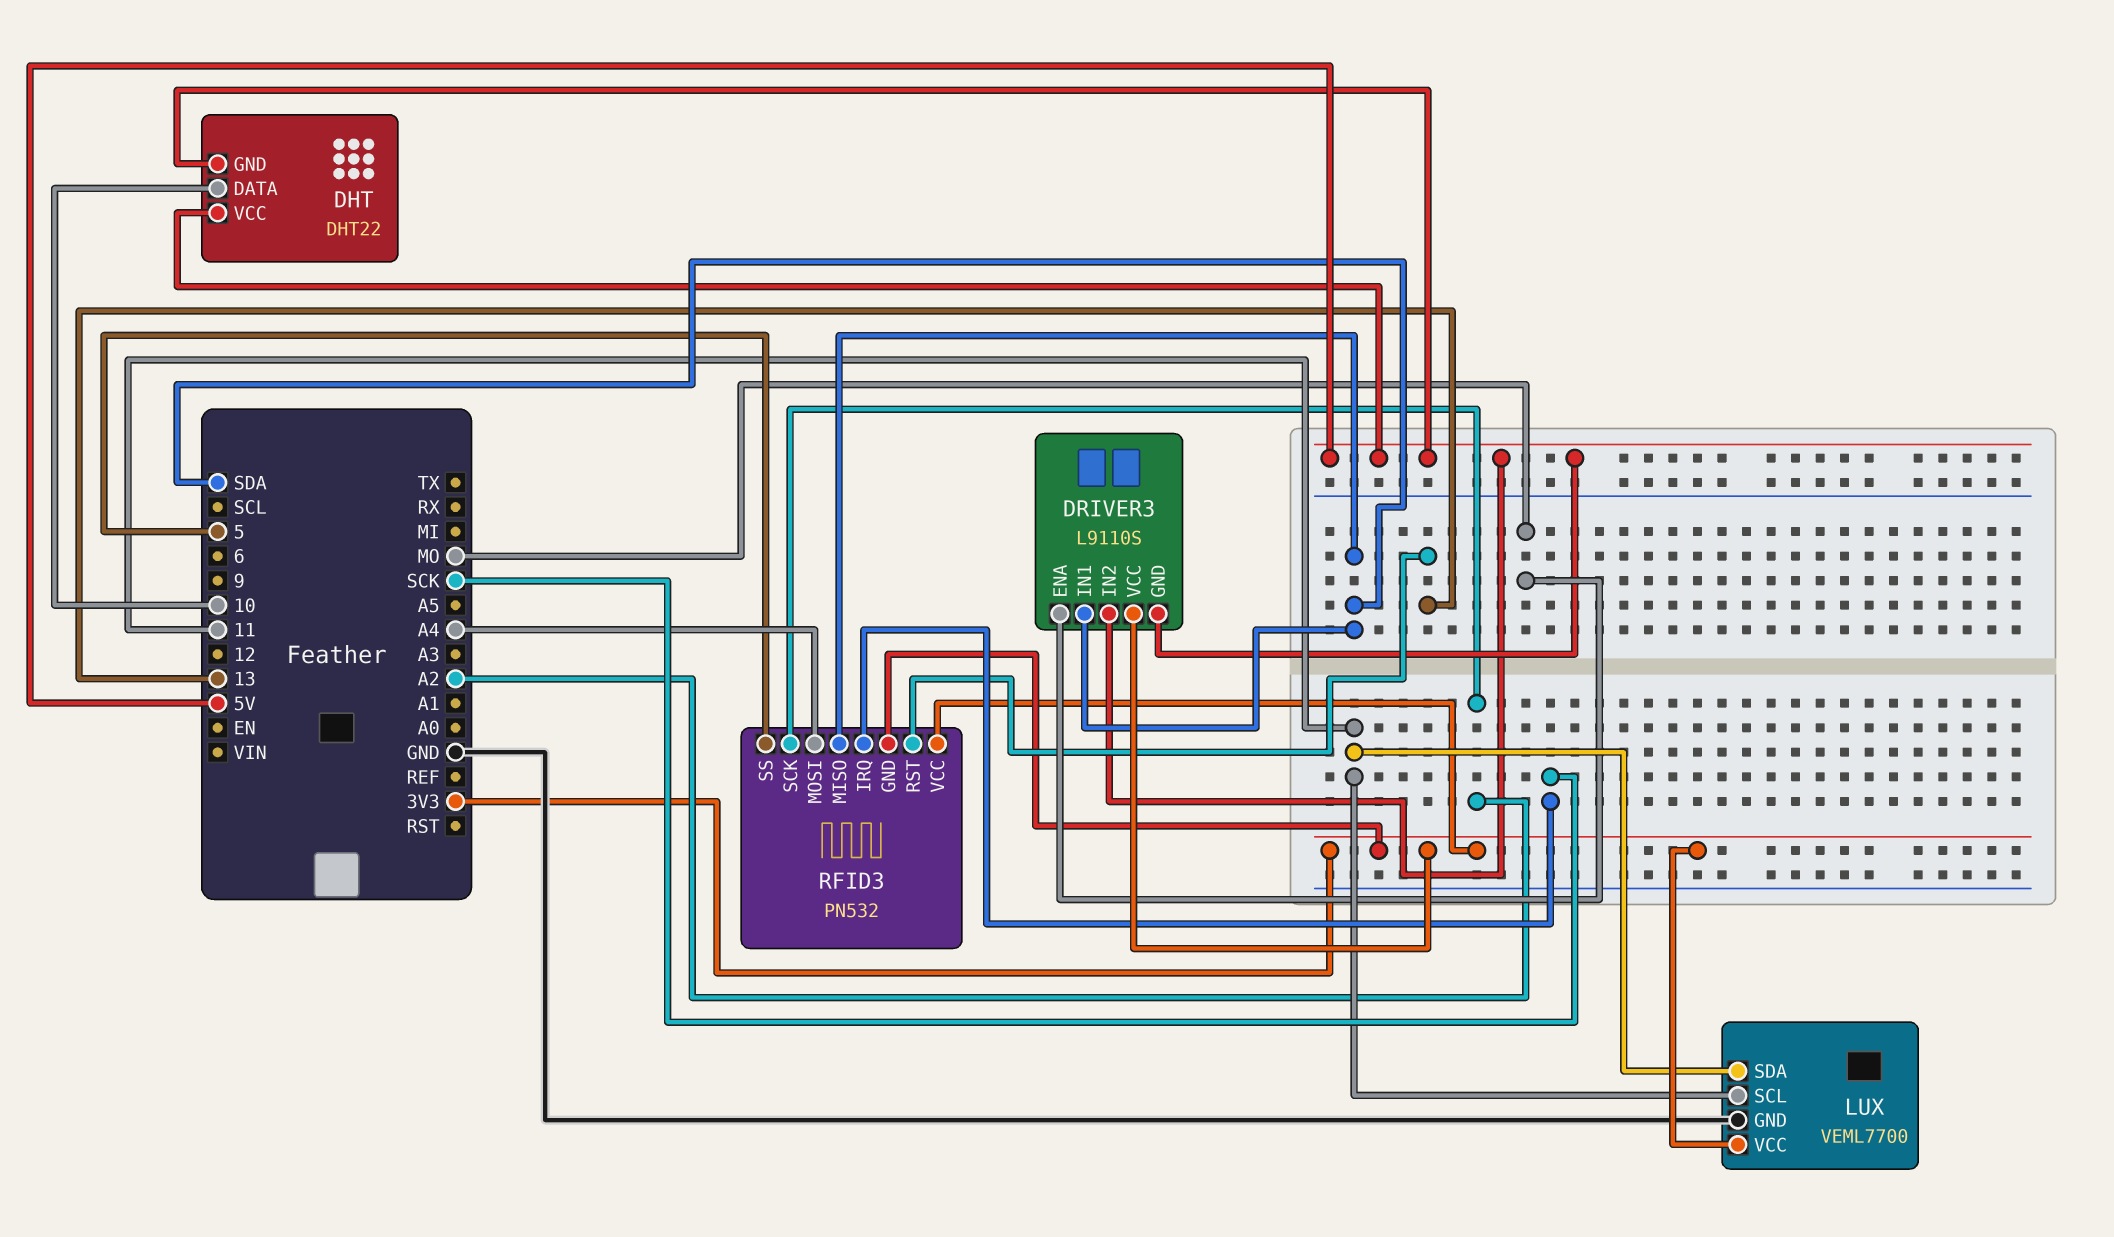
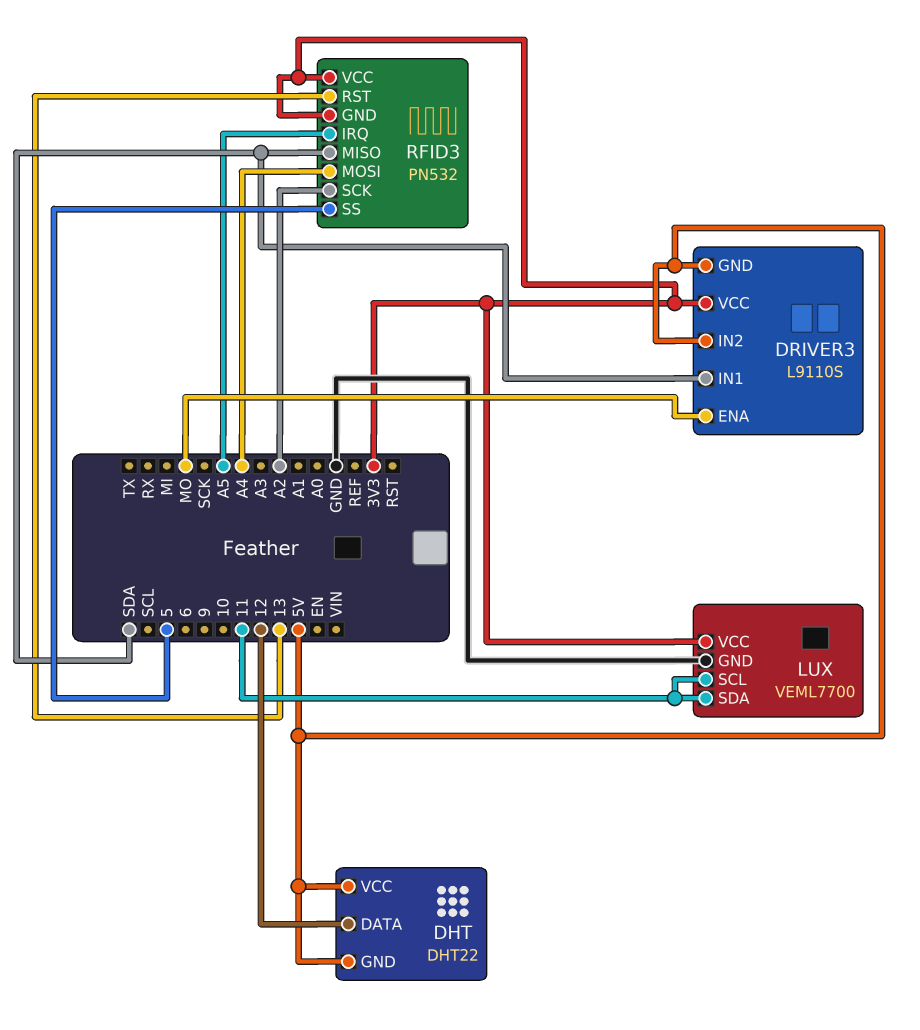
DHT pin DATA: 10 -> 12
RFID3 pin IRQ: SCK -> A5

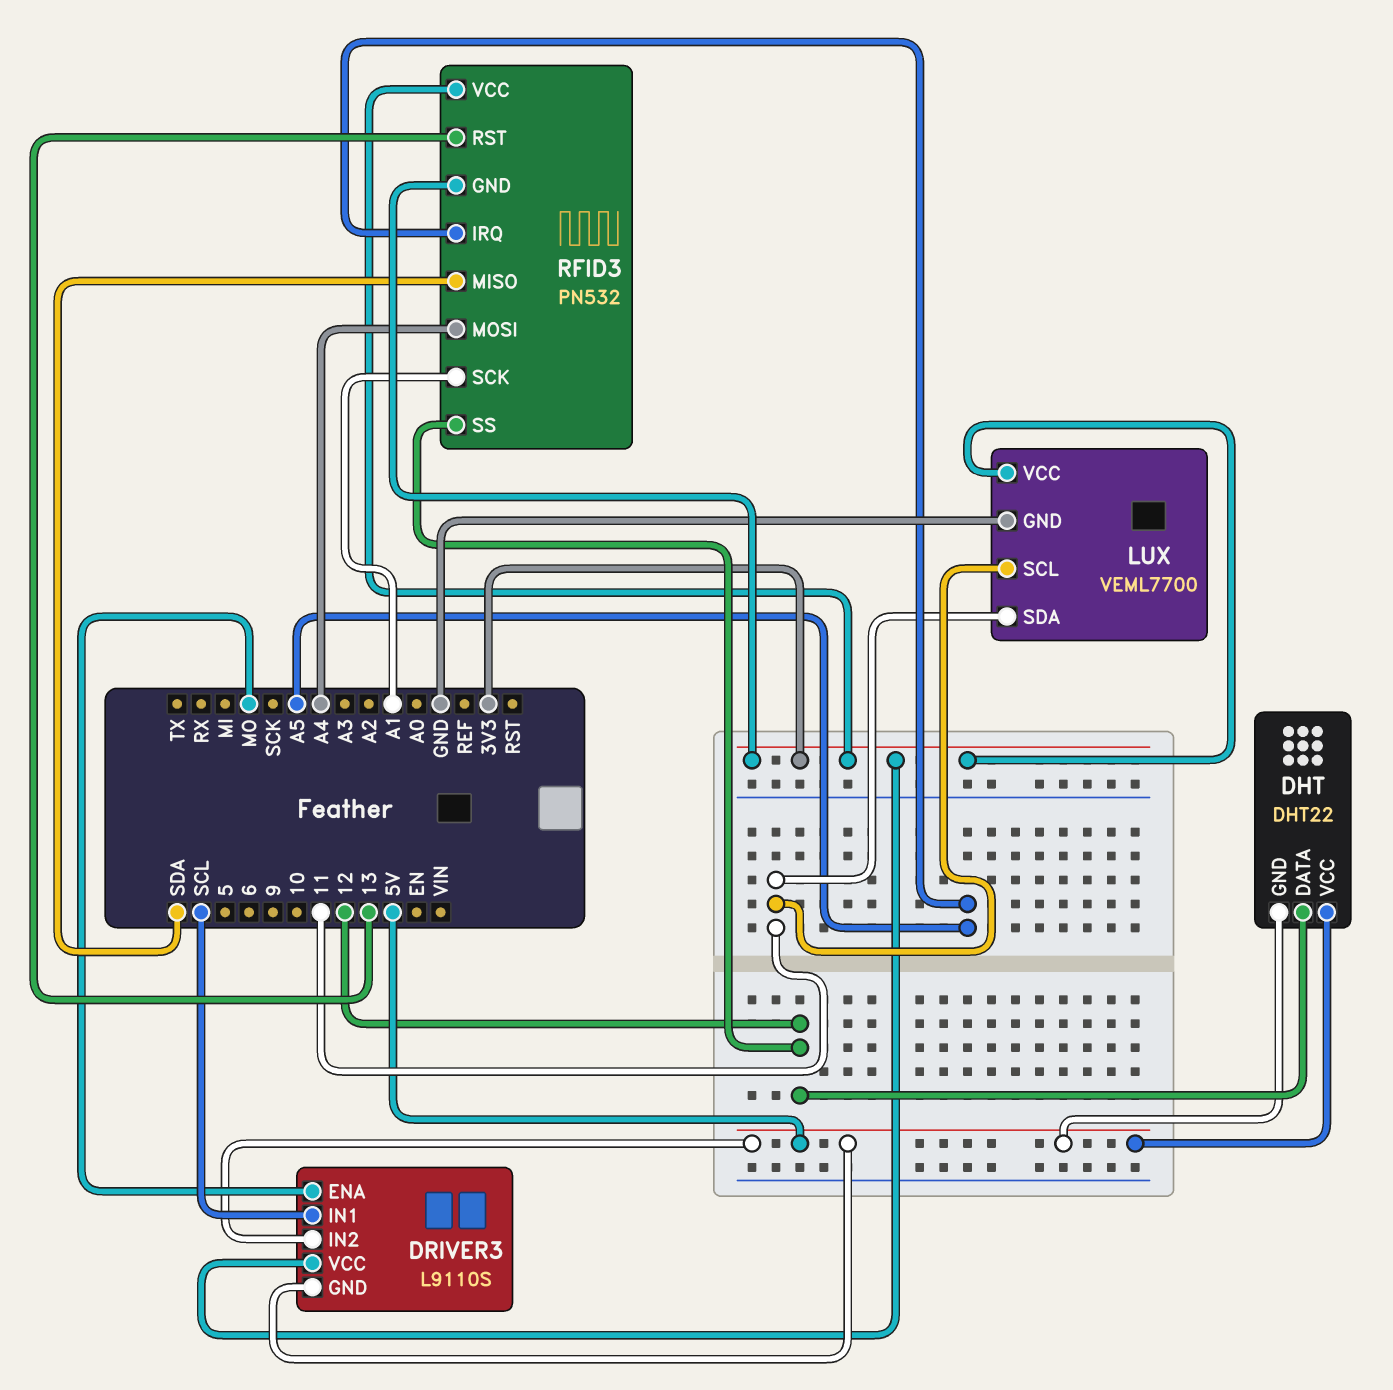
DRIVER3 pin IN1: SDA -> SCL
RFID3 pin SCK: A2 -> A1
RFID3 pin SS: 5 -> 12

